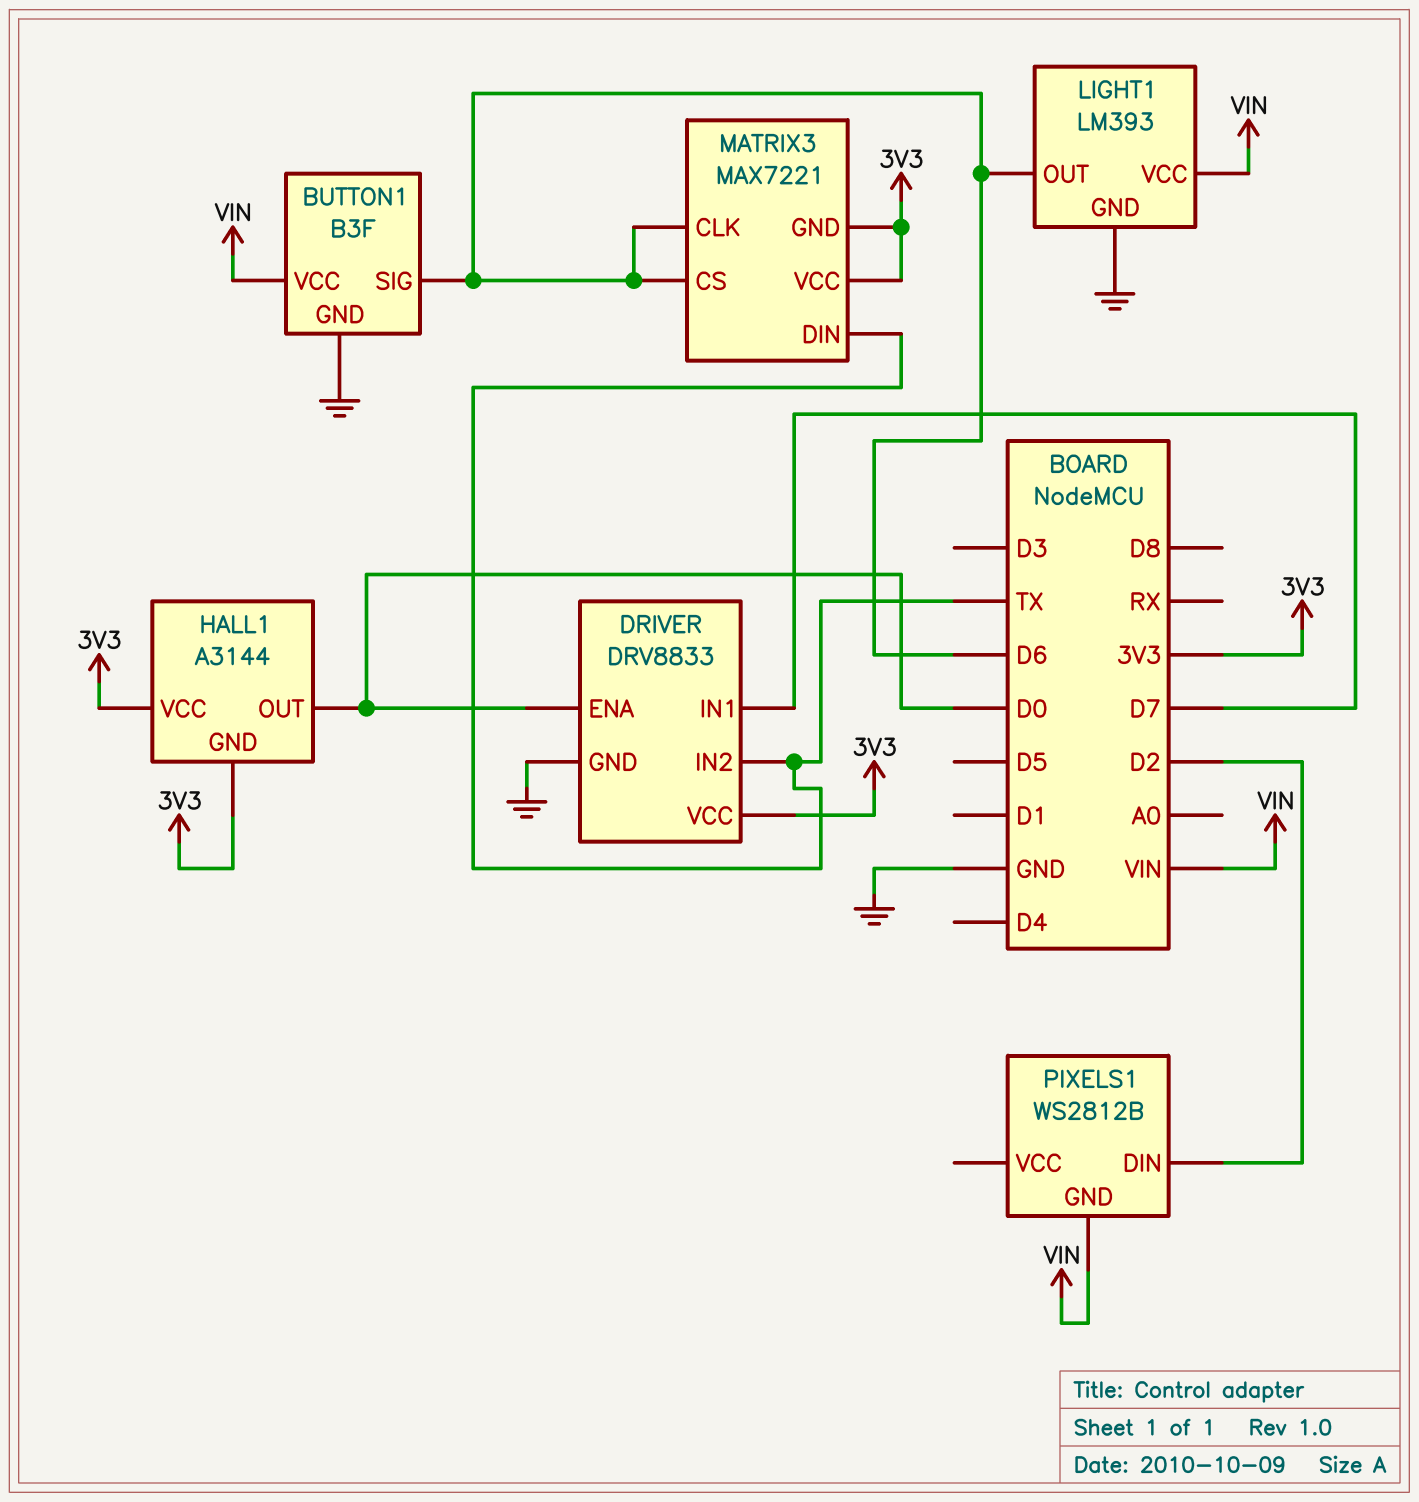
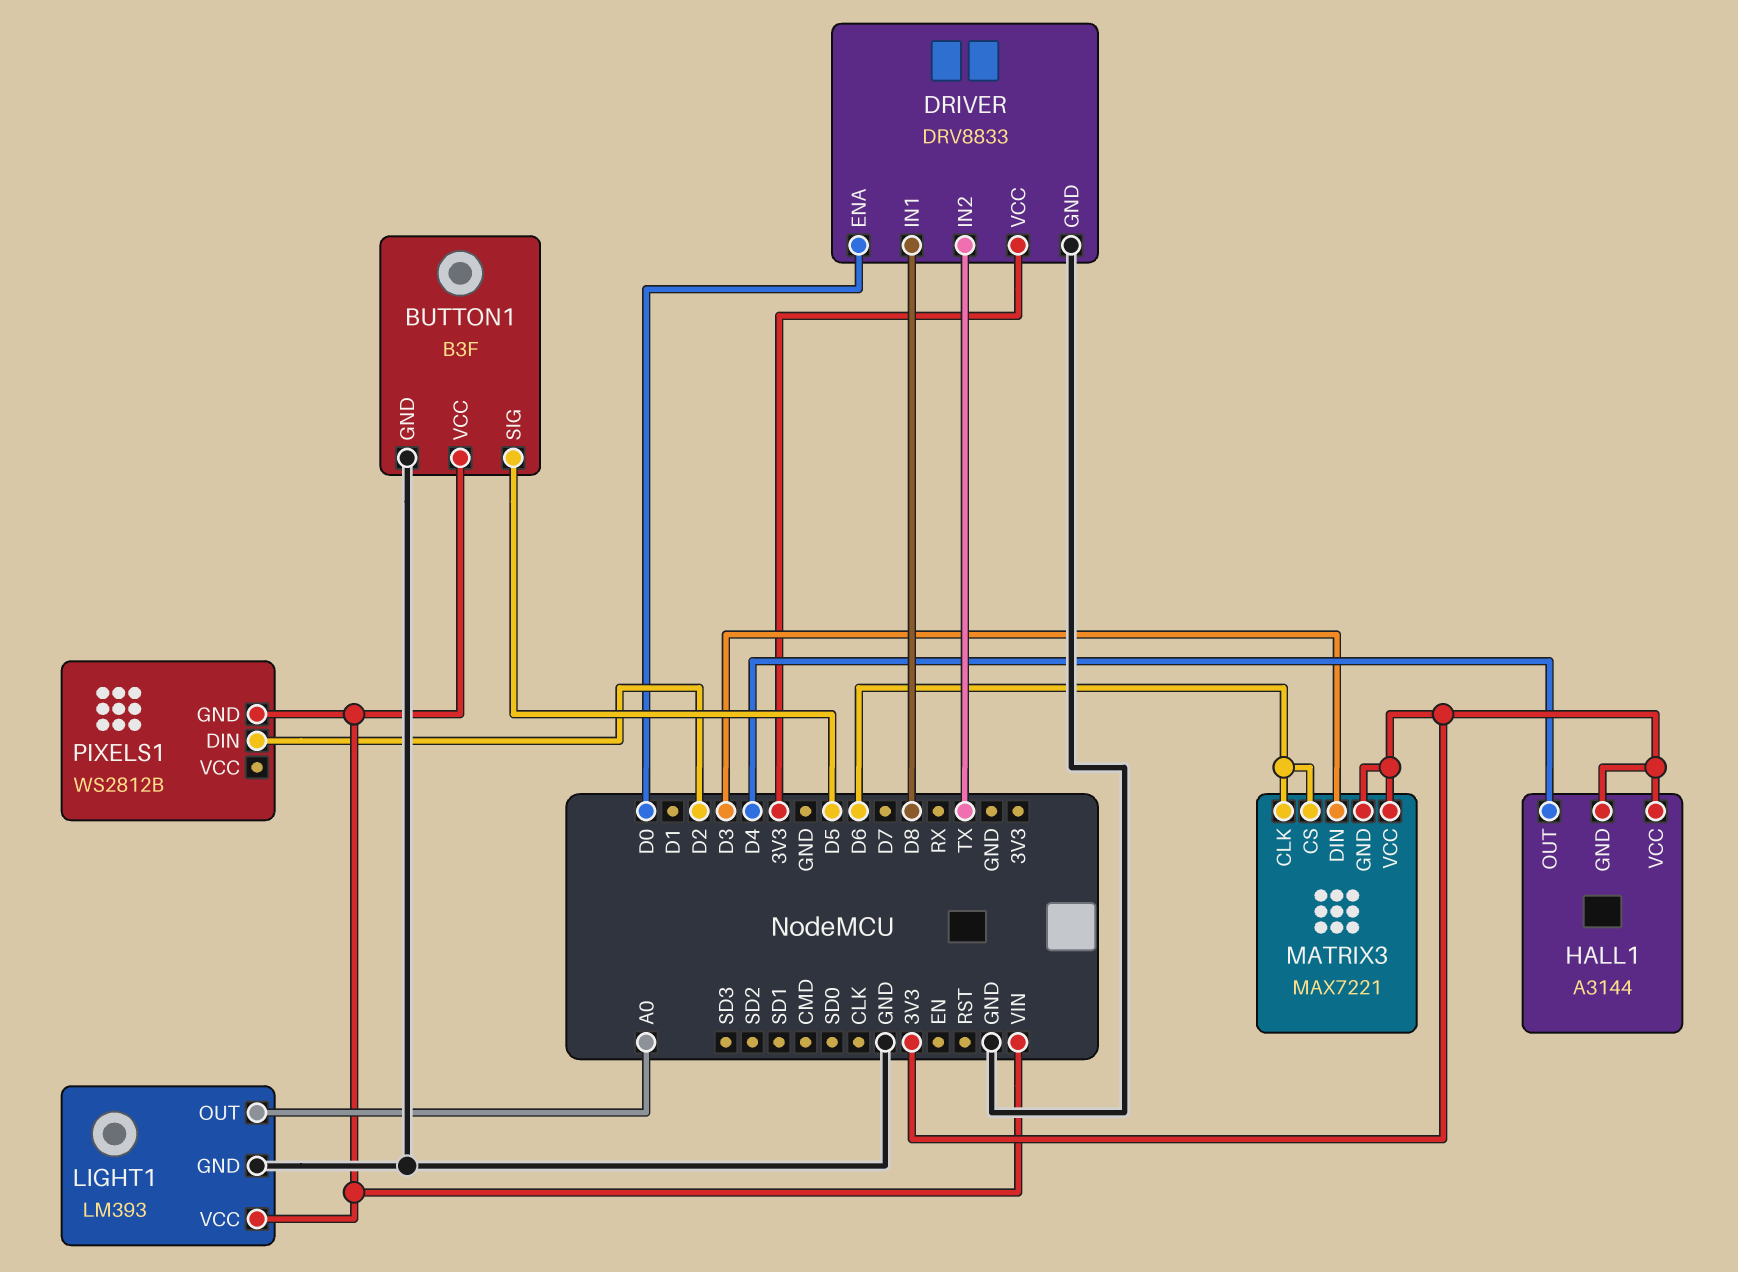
BUTTON1 pin SIG: D6 -> D5
DRIVER pin IN1: D7 -> D8
HALL1 pin OUT: D0 -> D4
LIGHT1 pin OUT: D6 -> A0
MATRIX3 pin DIN: TX -> D3

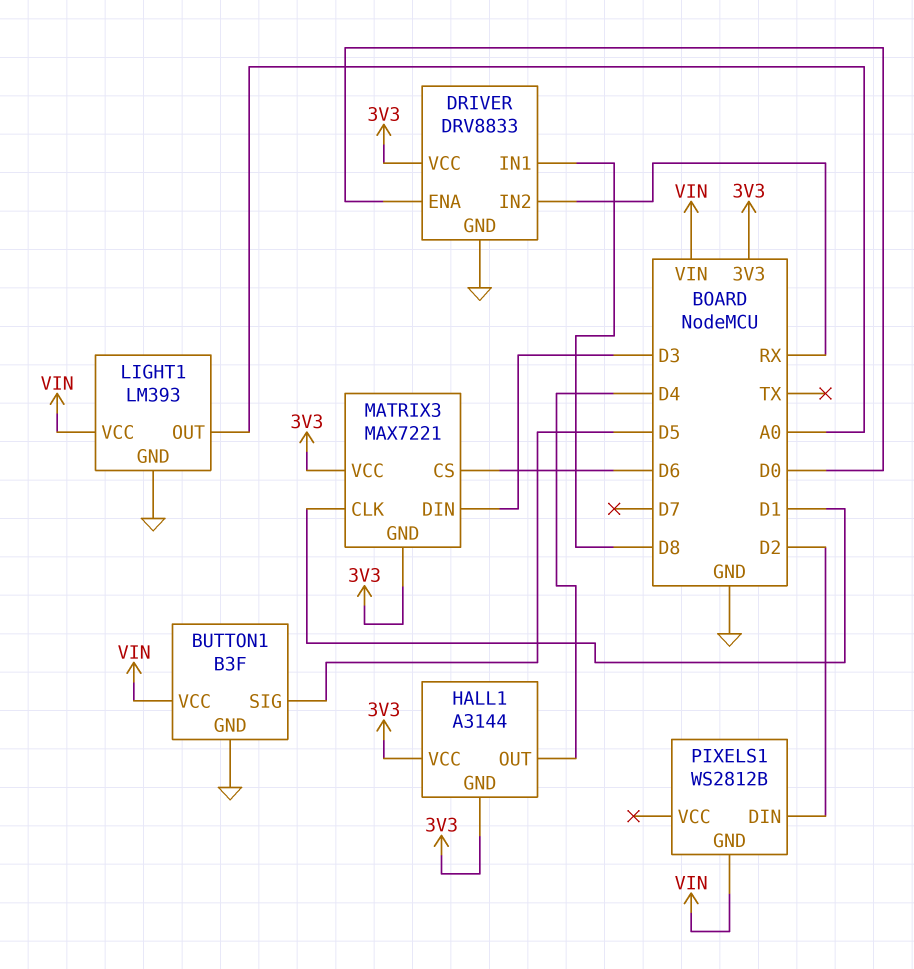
DRIVER pin IN2: TX -> RX
MATRIX3 pin CLK: D6 -> D1

